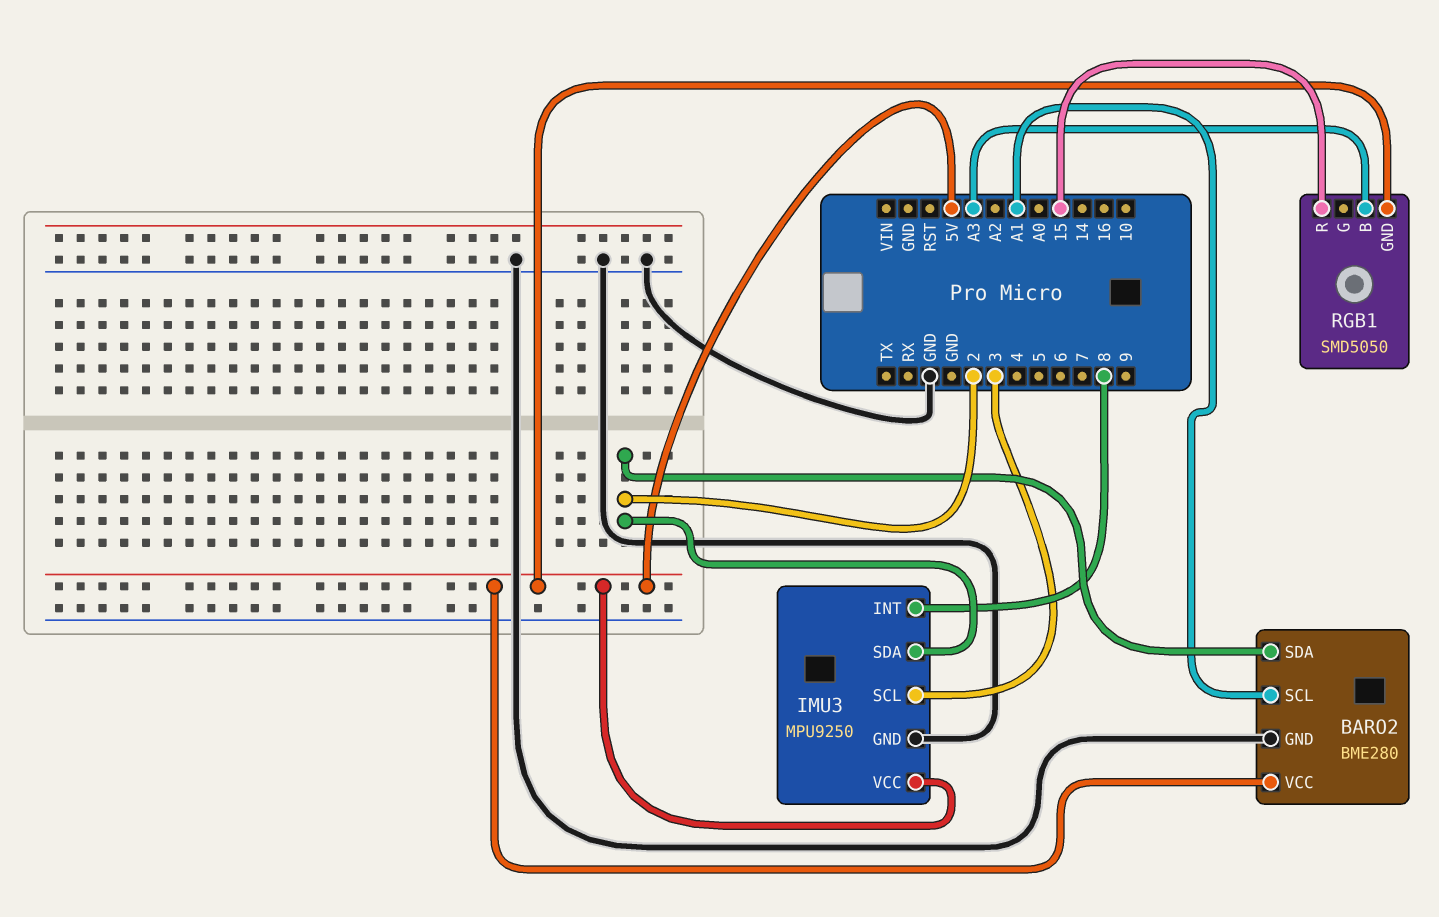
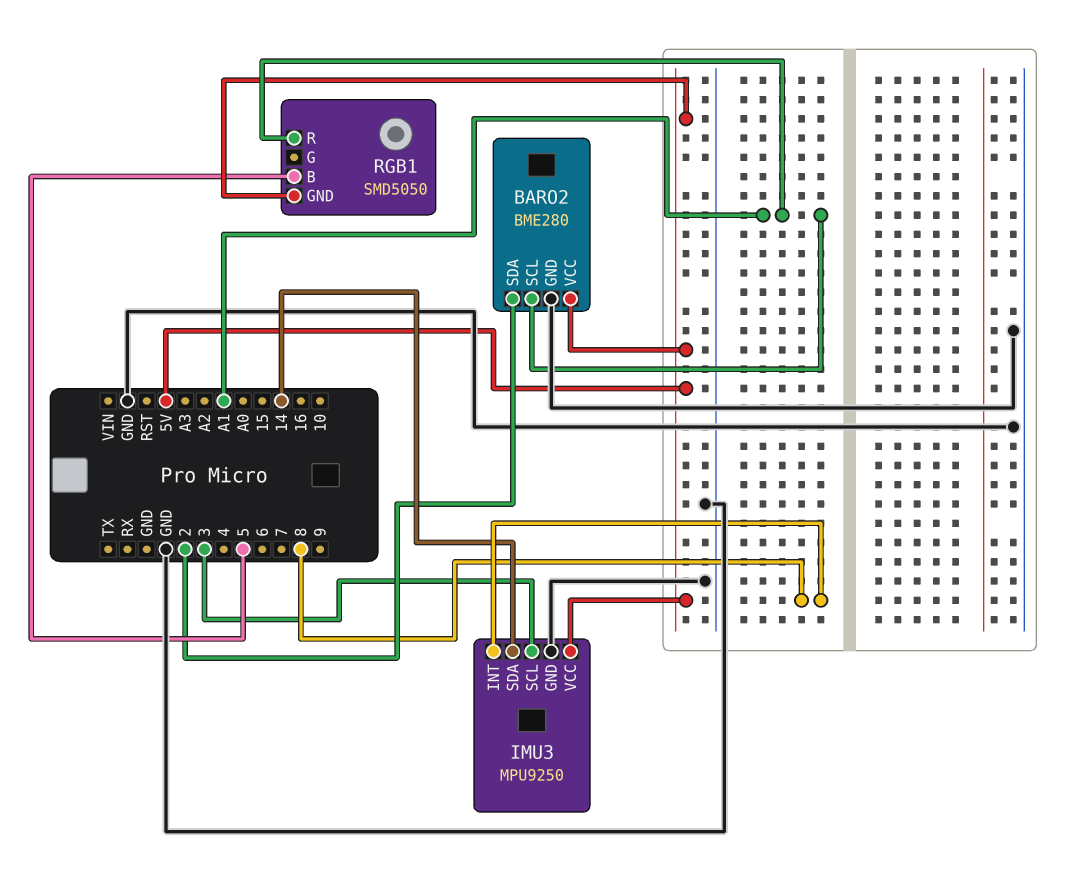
IMU3 pin SDA: 2 -> 14
RGB1 pin B: A3 -> 5
RGB1 pin R: 15 -> A1

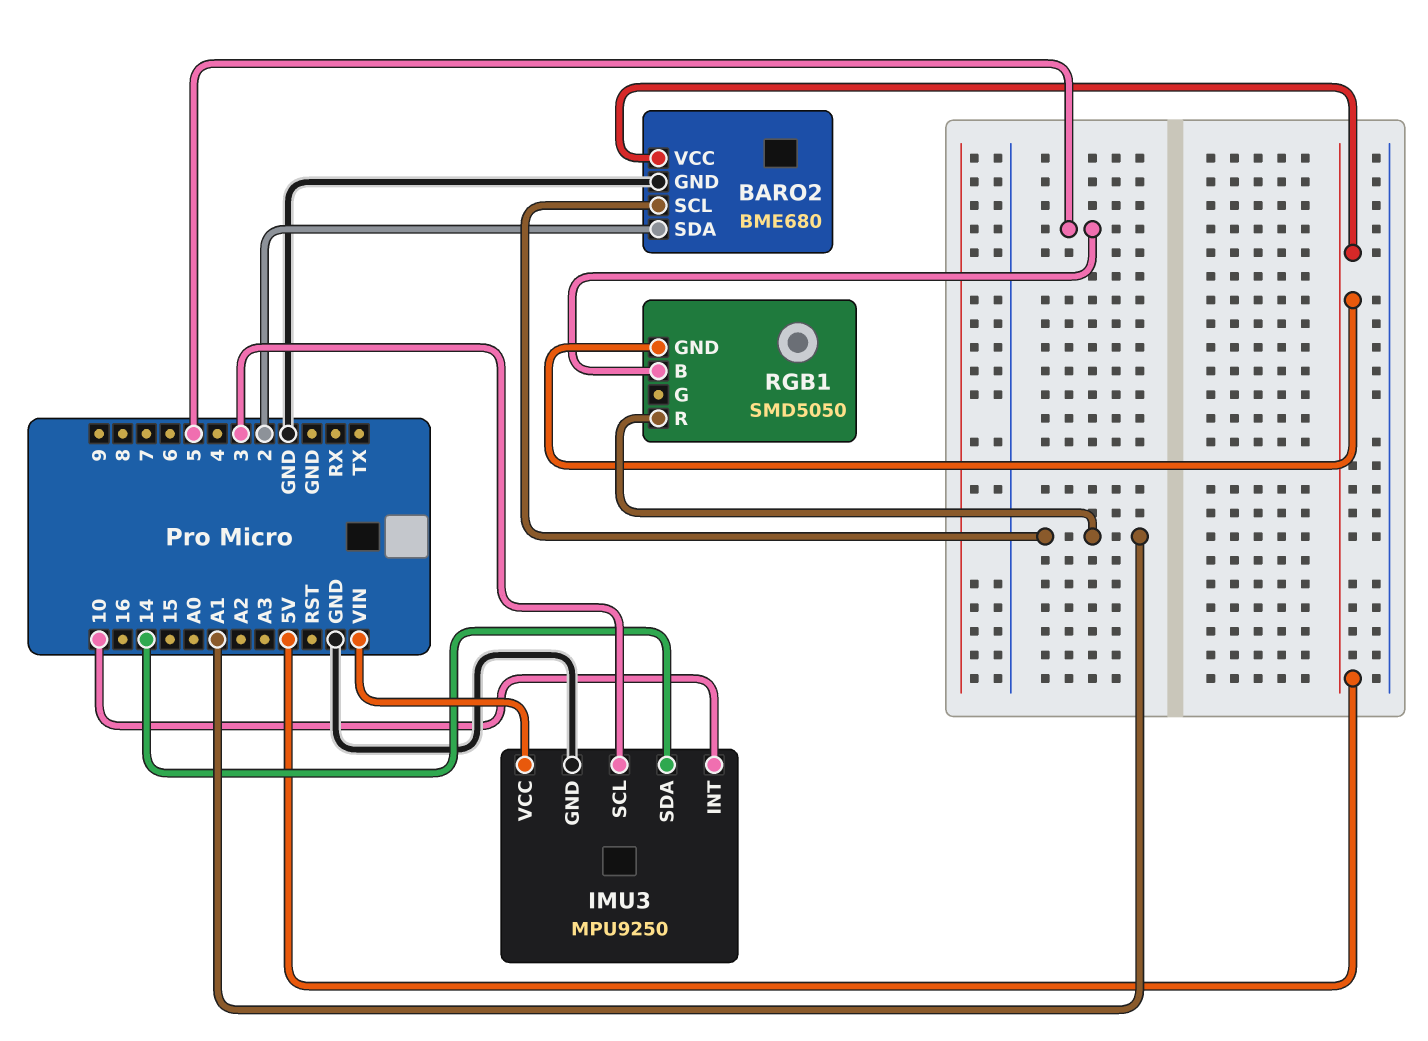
BARO2: BME280 -> BME680
IMU3 pin INT: 8 -> 10
IMU3 pin VCC: 5V -> VIN

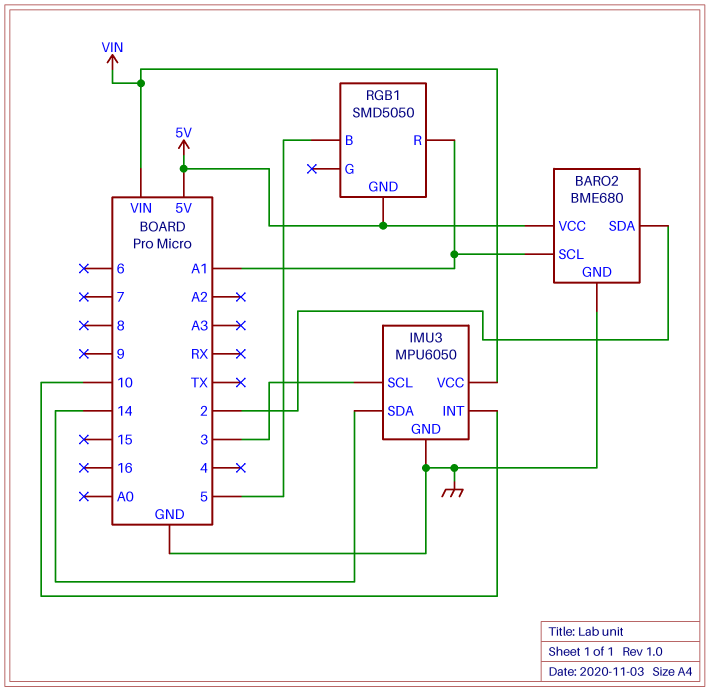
IMU3: MPU9250 -> MPU6050

